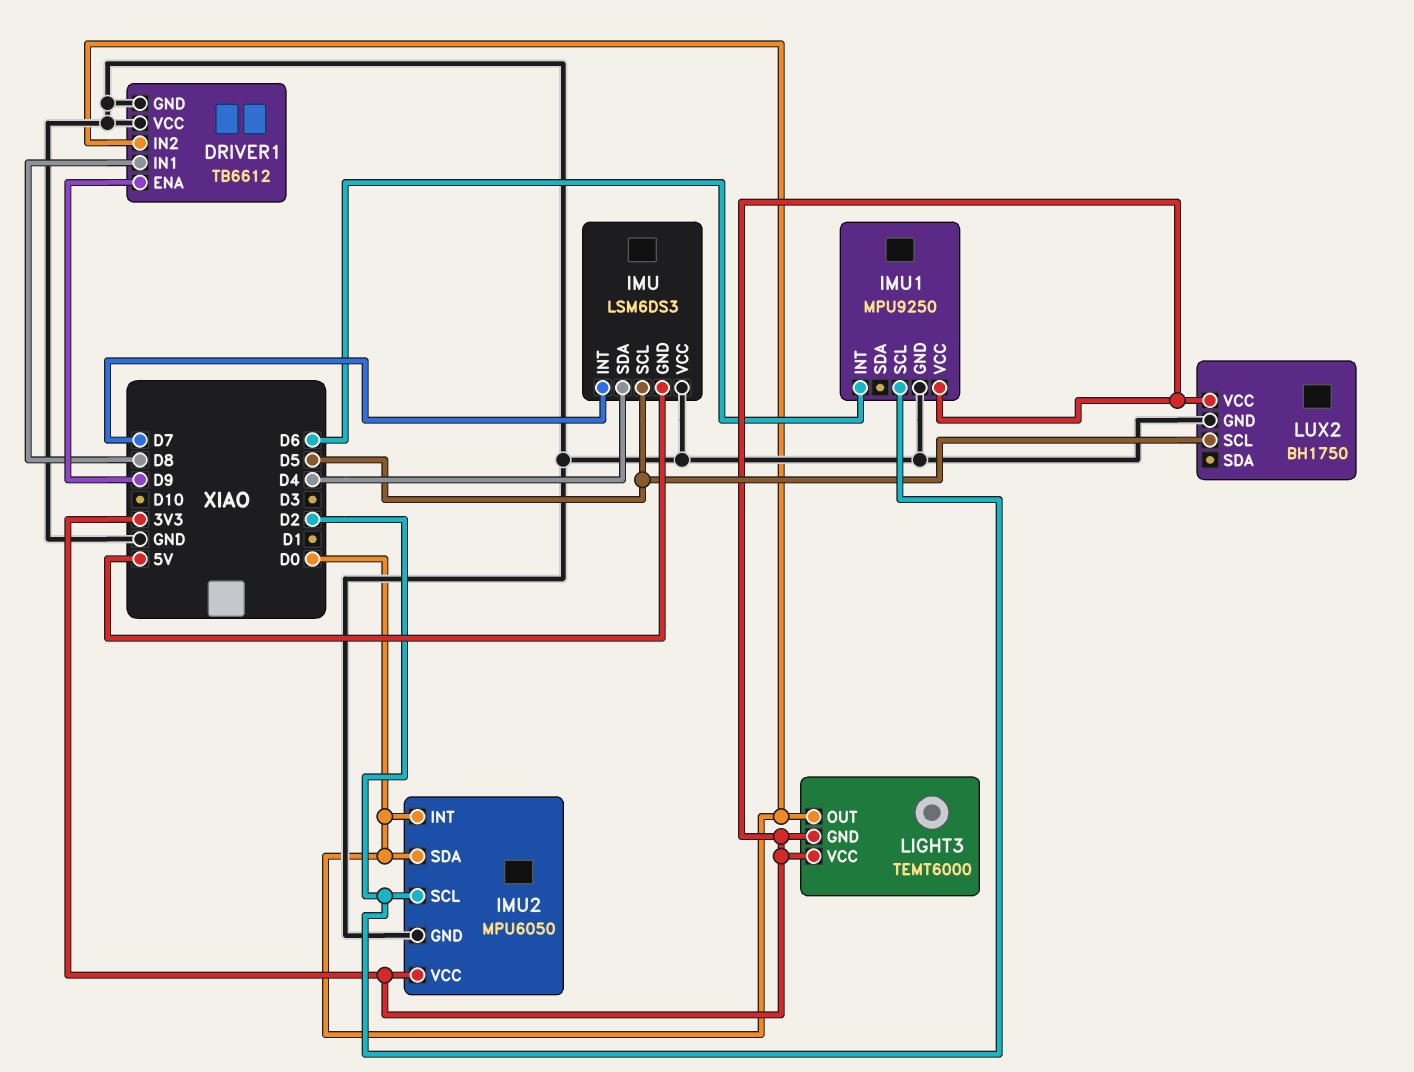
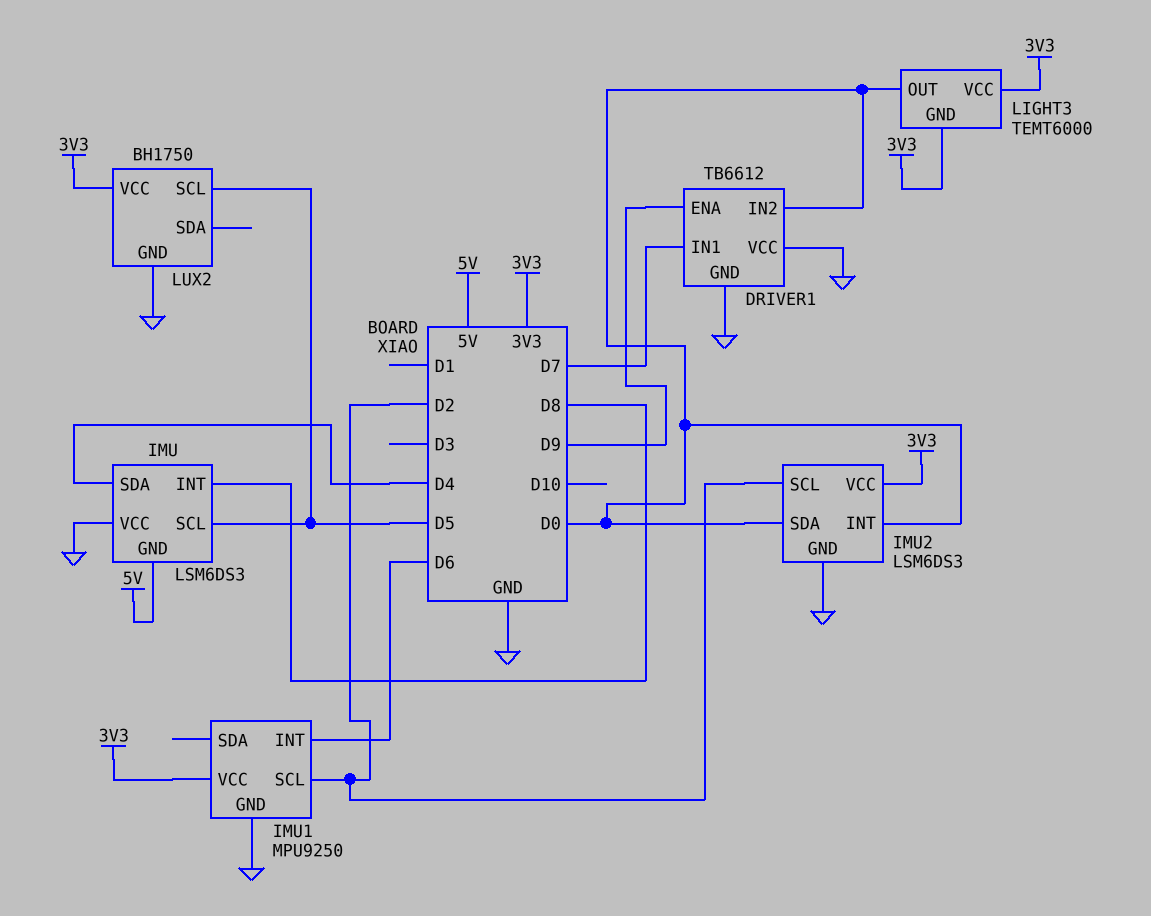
DRIVER1 pin IN1: D8 -> D7
IMU pin INT: D7 -> D8
IMU2: MPU6050 -> LSM6DS3

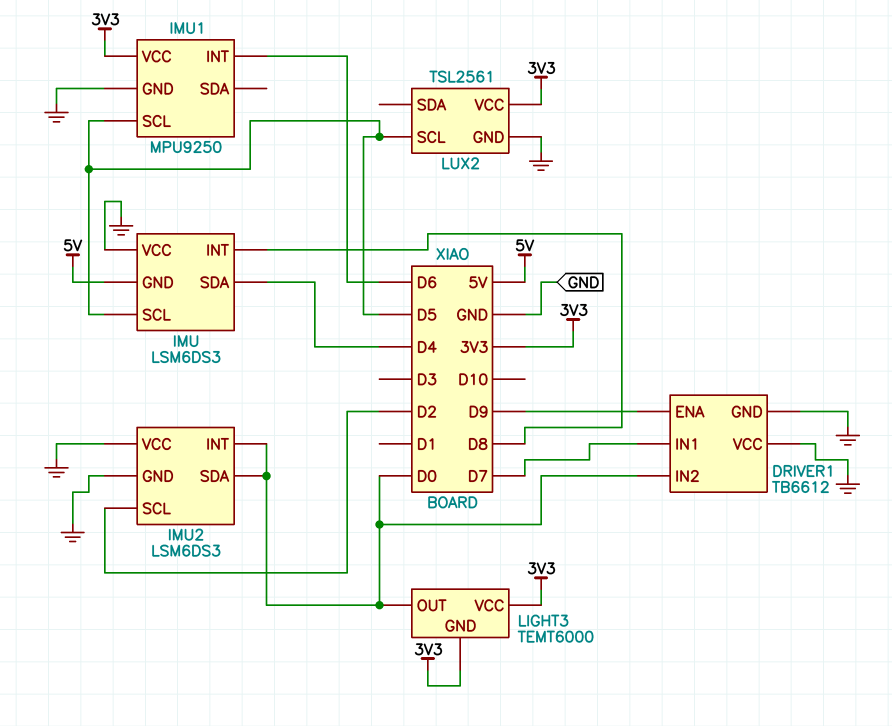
IMU1 pin SCL: D2 -> D5
IMU2 pin VCC: 3V3 -> GND
LUX2: BH1750 -> TSL2561

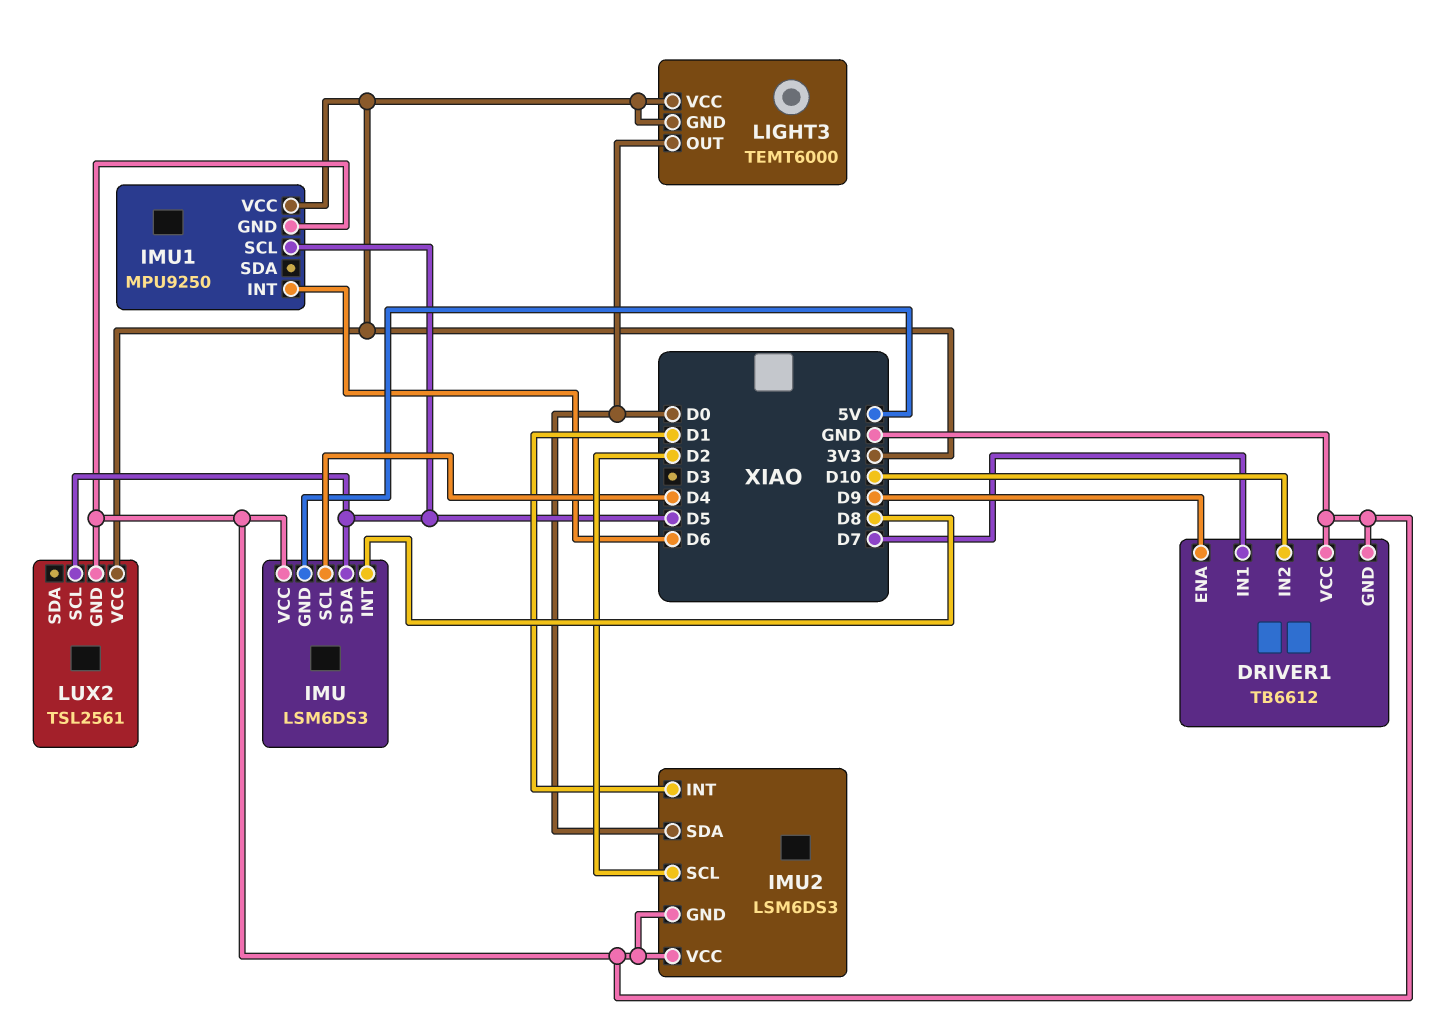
DRIVER1 pin IN2: D0 -> D10
IMU pin SCL: D5 -> D4
IMU pin SDA: D4 -> D5
IMU2 pin INT: D0 -> D1

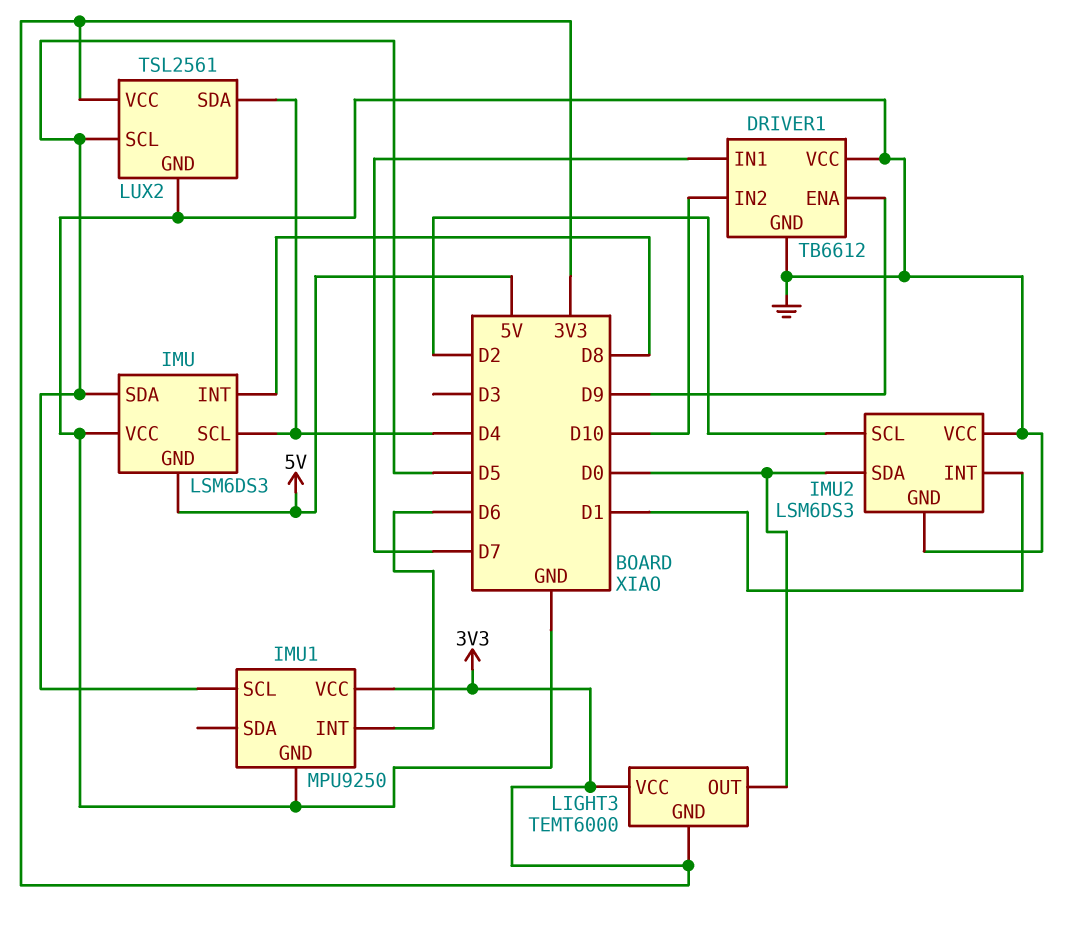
LUX2 pin SDA: none -> D4

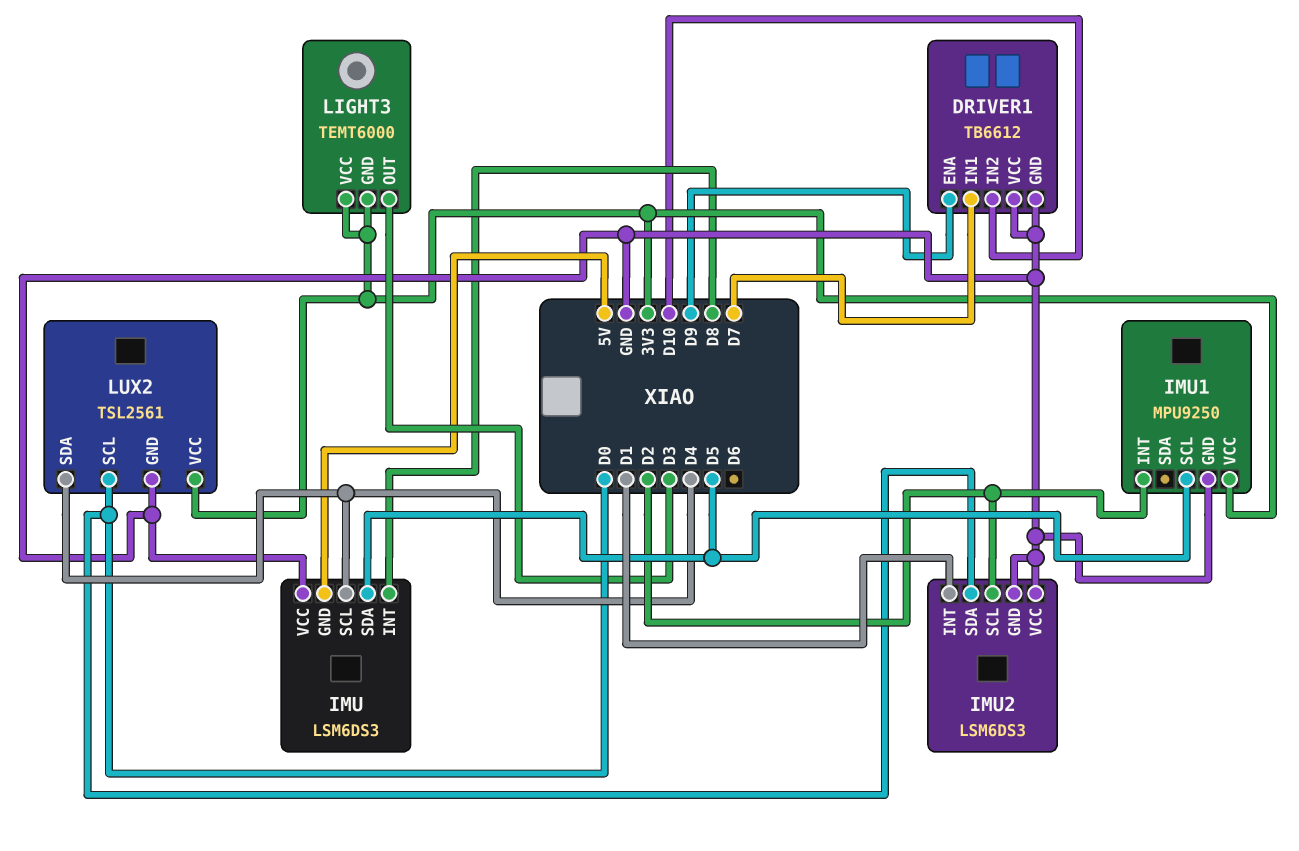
IMU1 pin INT: D6 -> D2
LIGHT3 pin OUT: D0 -> D3
LUX2 pin SCL: D5 -> D0

